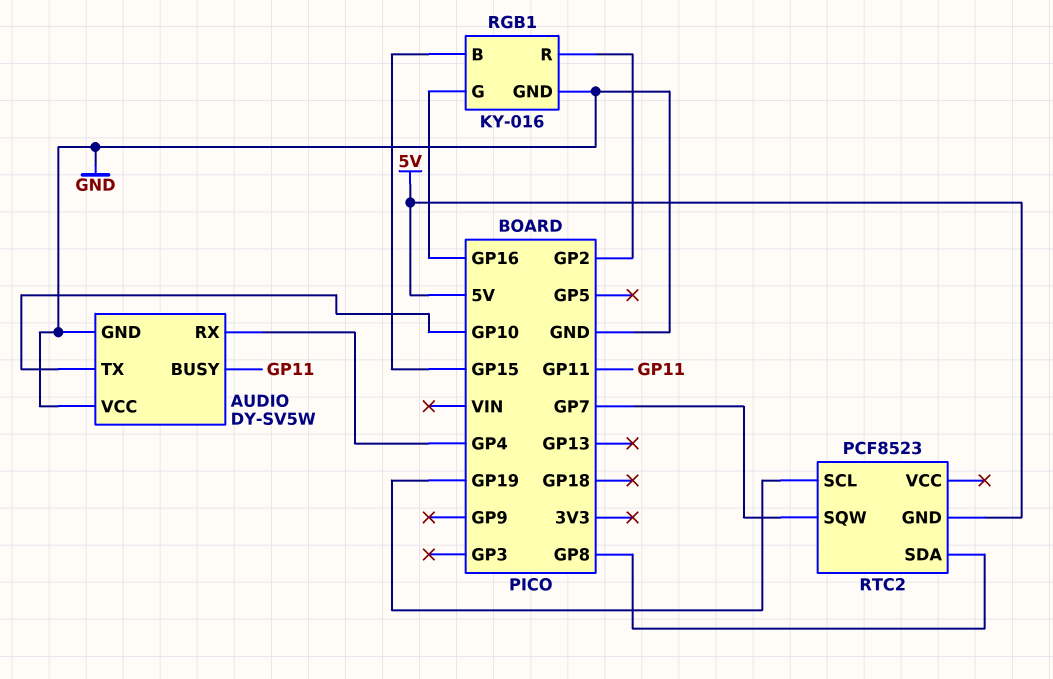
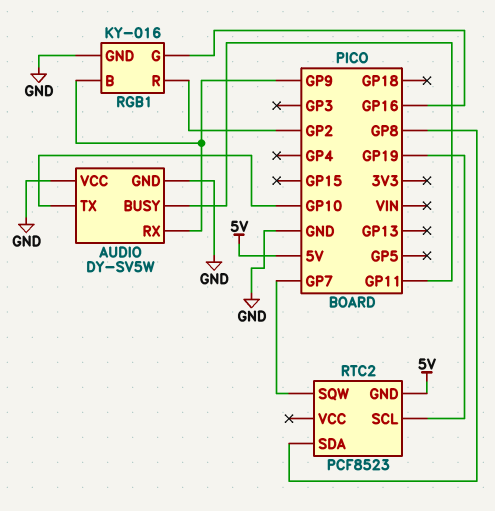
AUDIO pin RX: GP4 -> GP9
RGB1 pin B: GP15 -> GP9

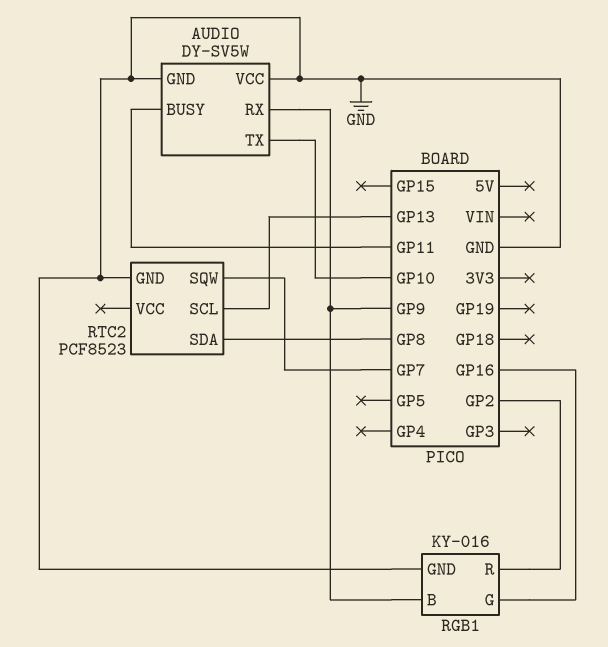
RTC2 pin GND: 5V -> GND
RTC2 pin SCL: GP19 -> GP13

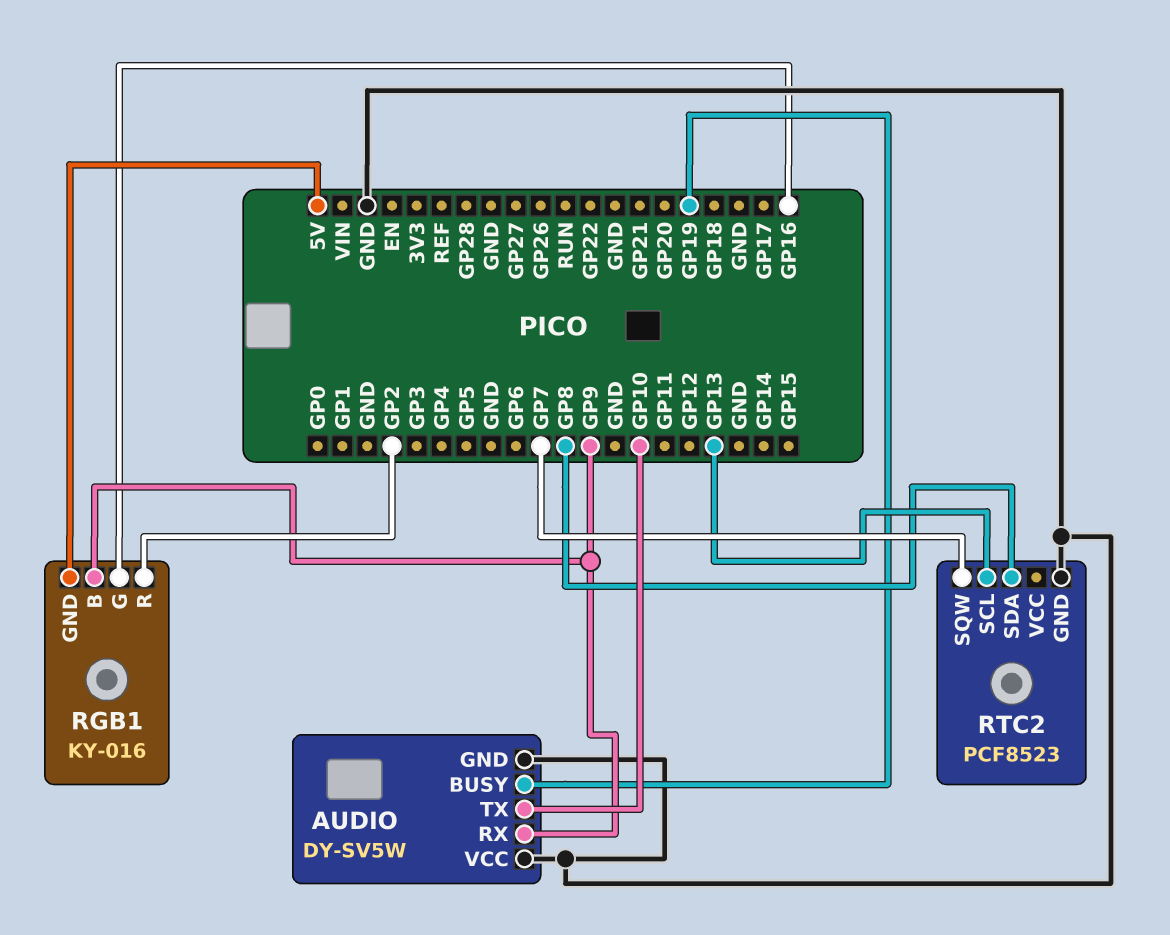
AUDIO pin BUSY: GP11 -> GP19
RGB1 pin GND: GND -> 5V

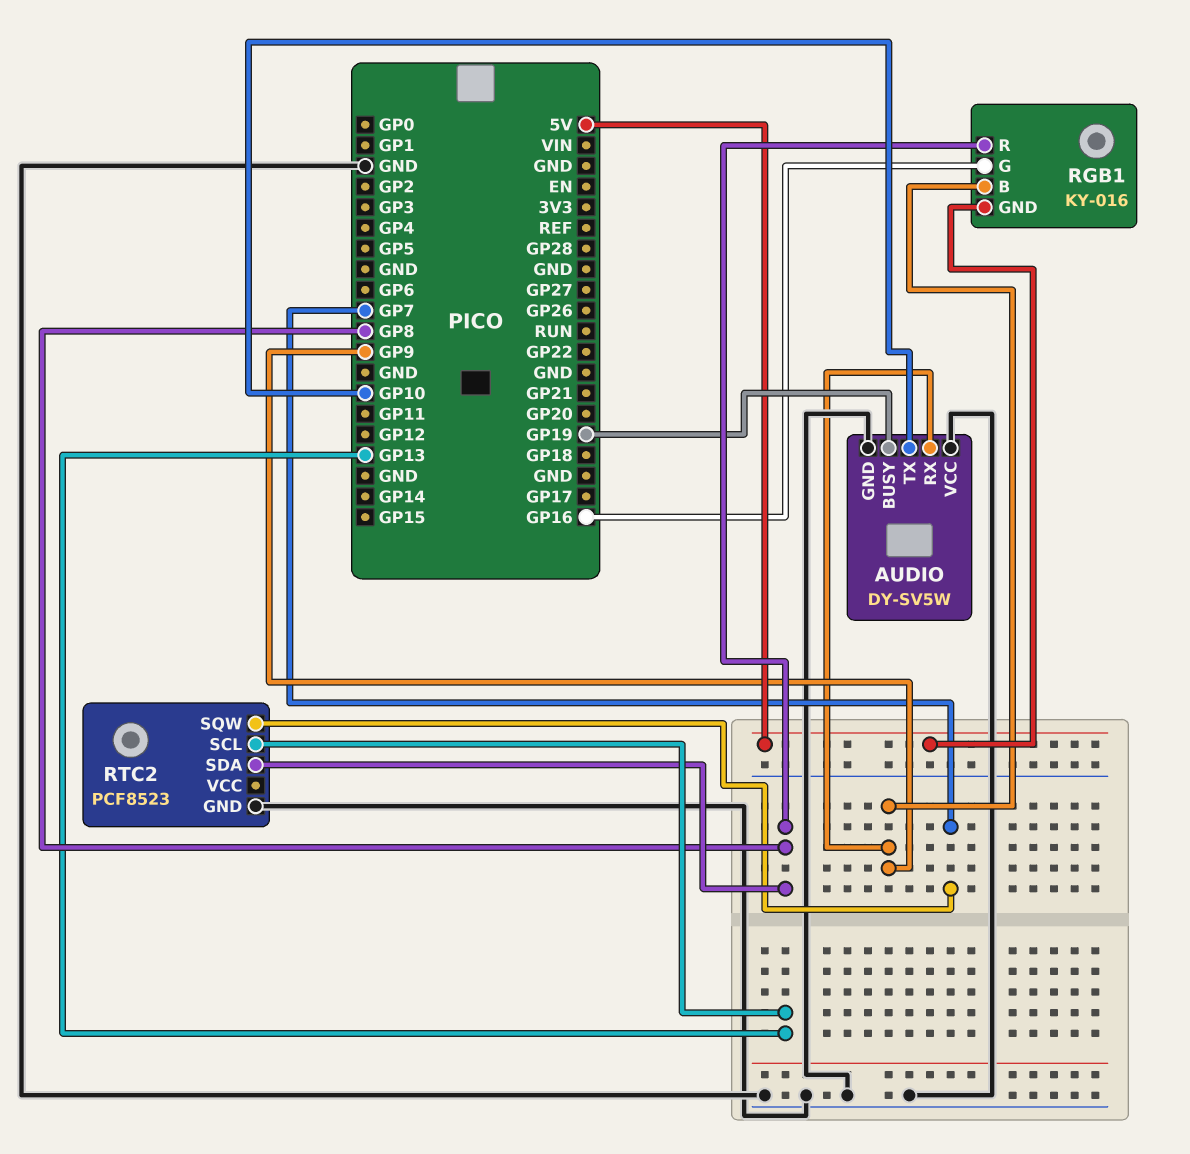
RGB1 pin R: GP2 -> GP8

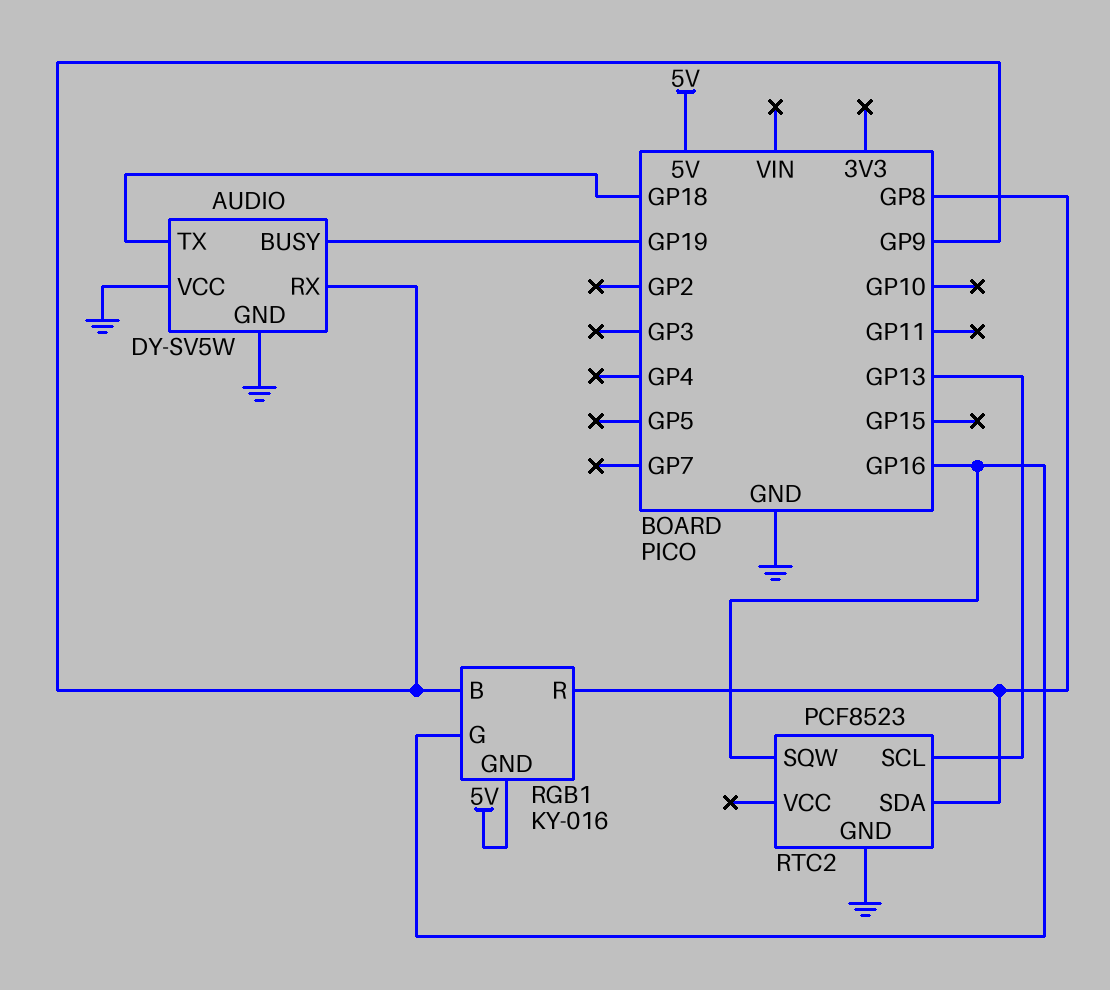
AUDIO pin TX: GP10 -> GP18
RTC2 pin SQW: GP7 -> GP16

